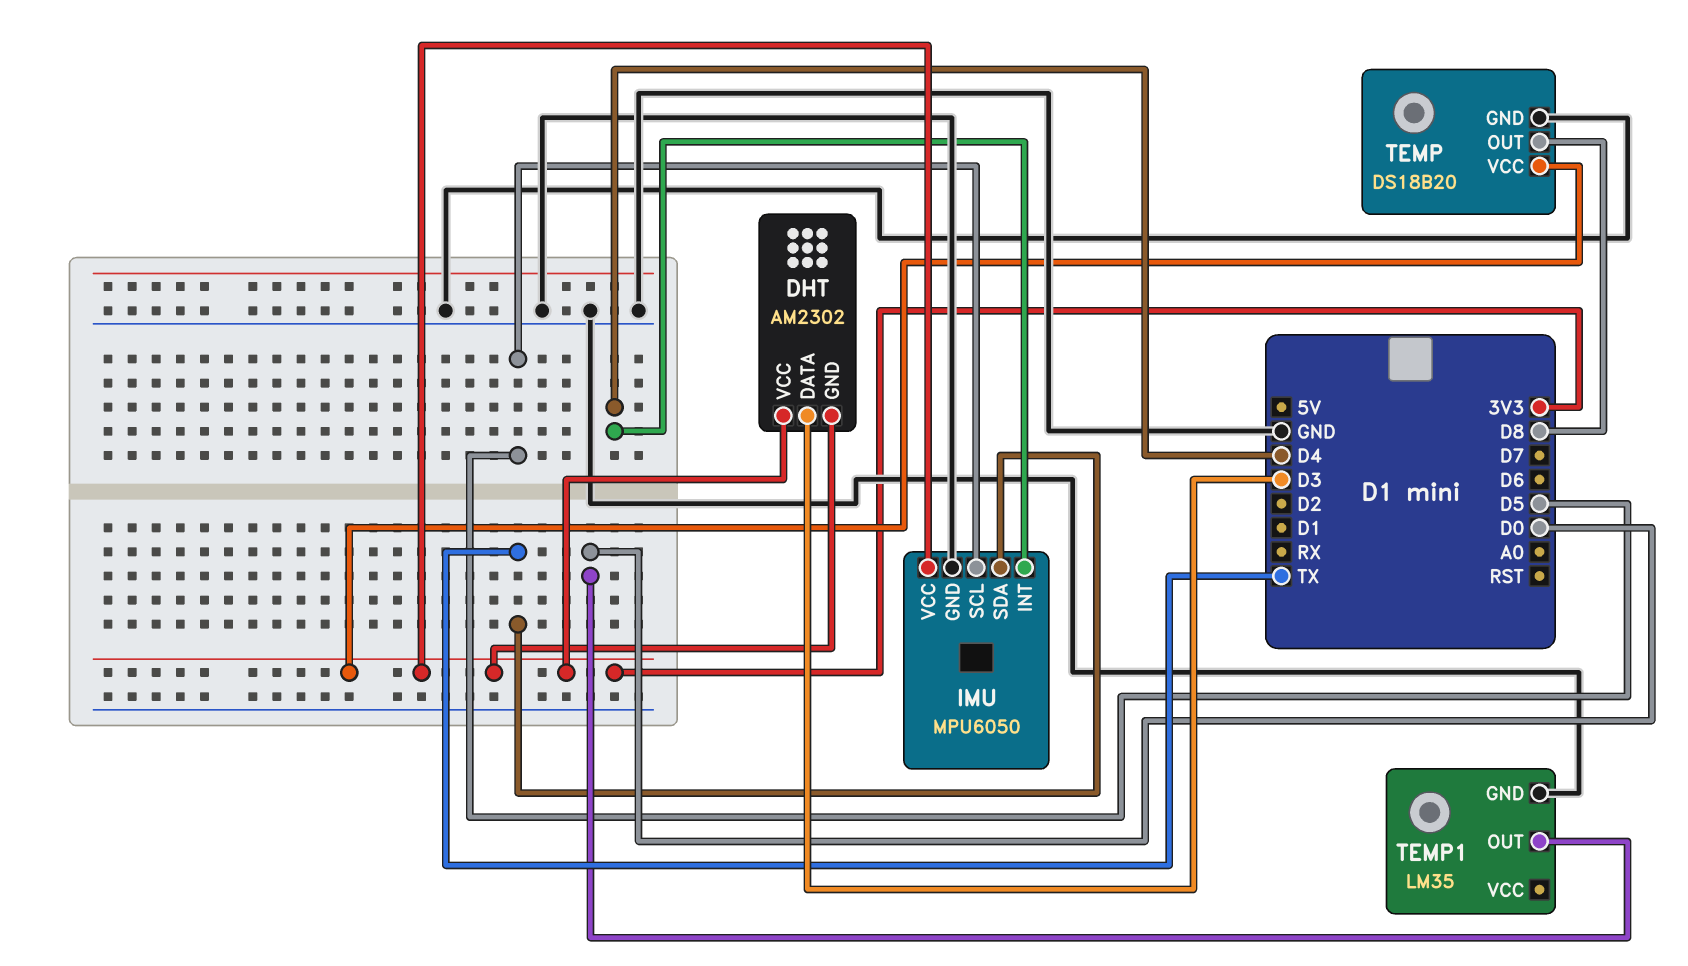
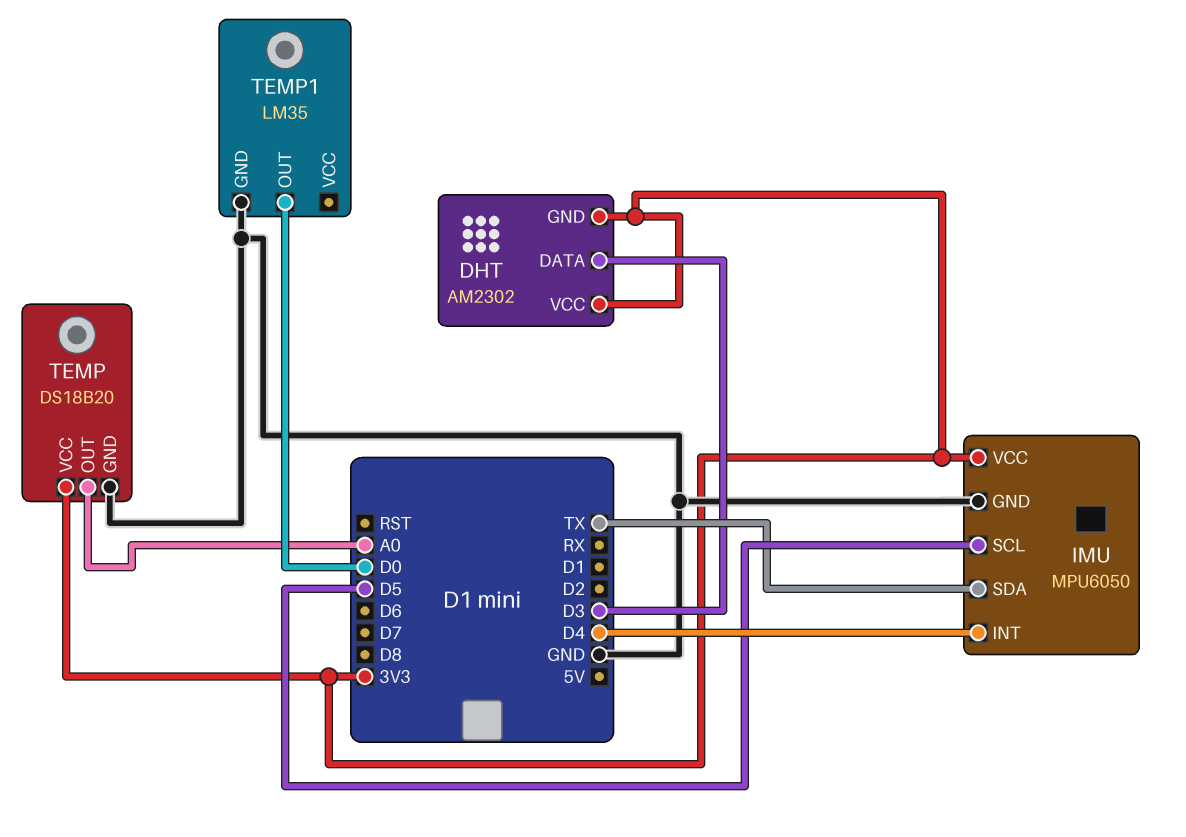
TEMP pin OUT: D8 -> A0

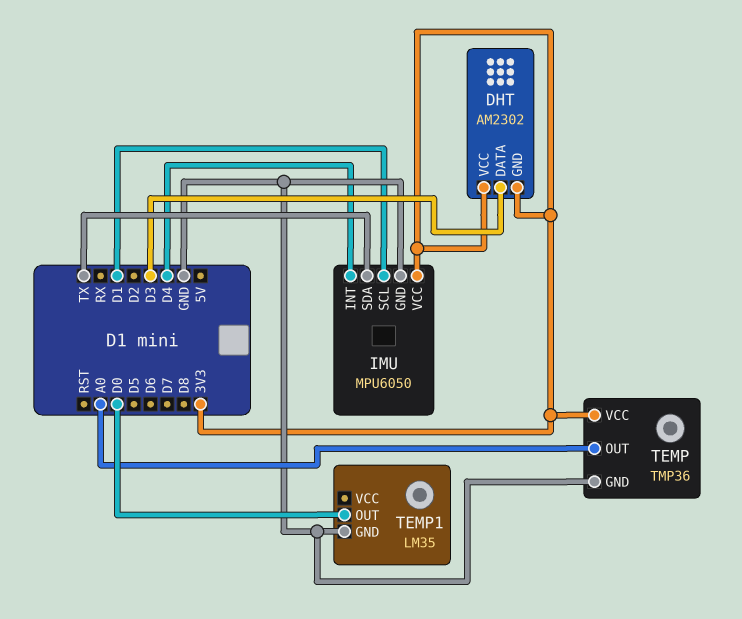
IMU pin SCL: D5 -> D1
TEMP: DS18B20 -> TMP36

